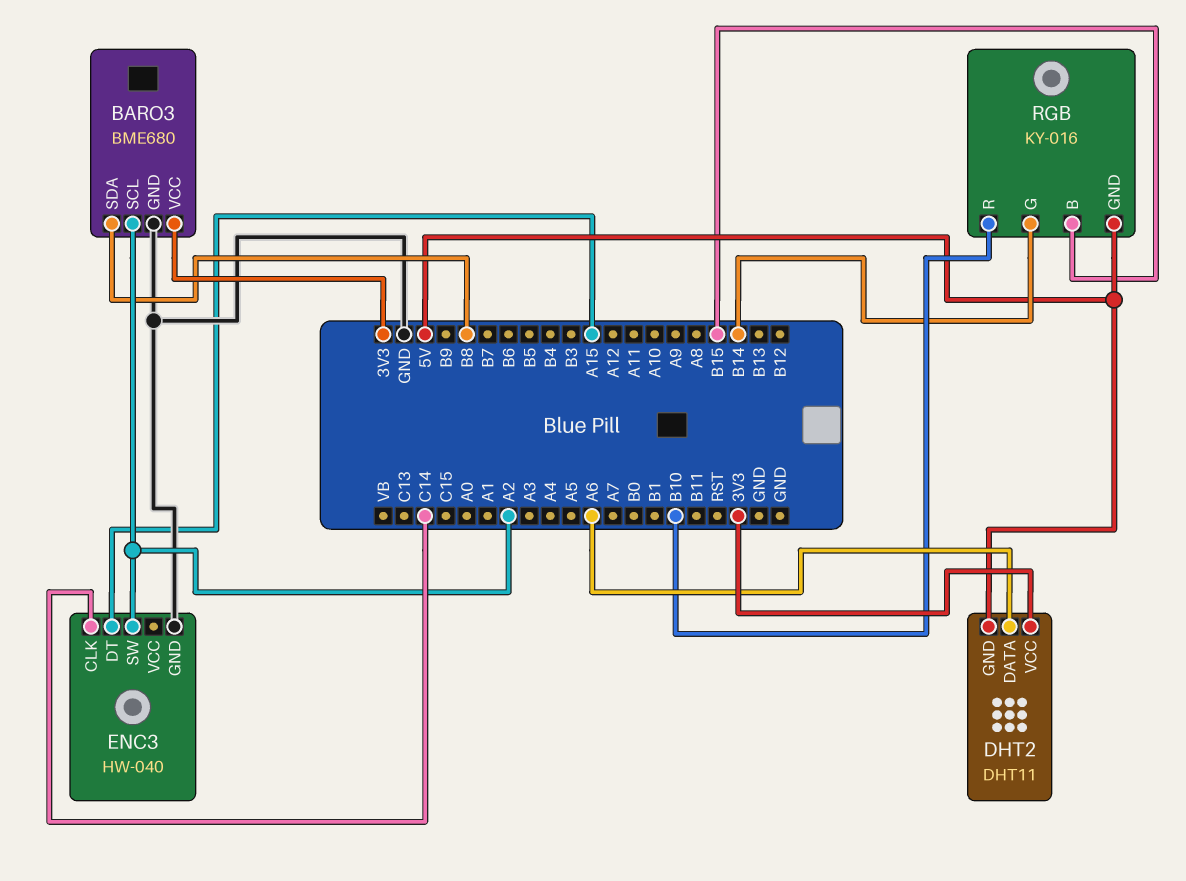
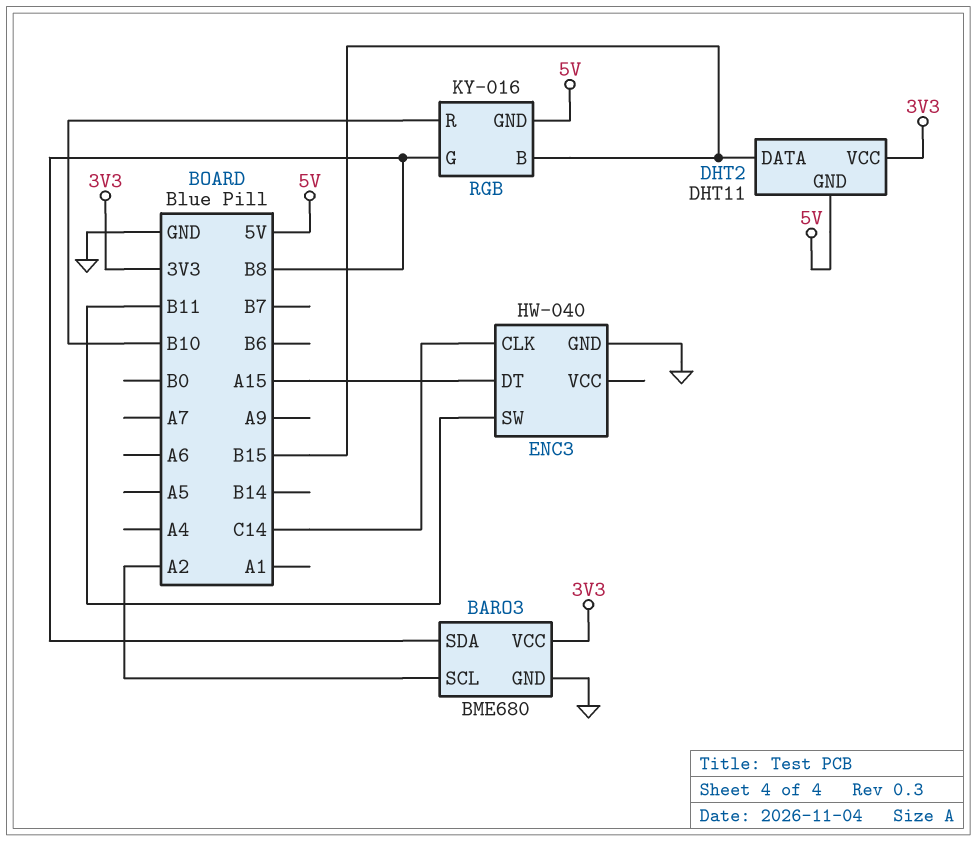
DHT2 pin DATA: A6 -> B15
ENC3 pin SW: A2 -> B11
RGB pin G: B14 -> B8

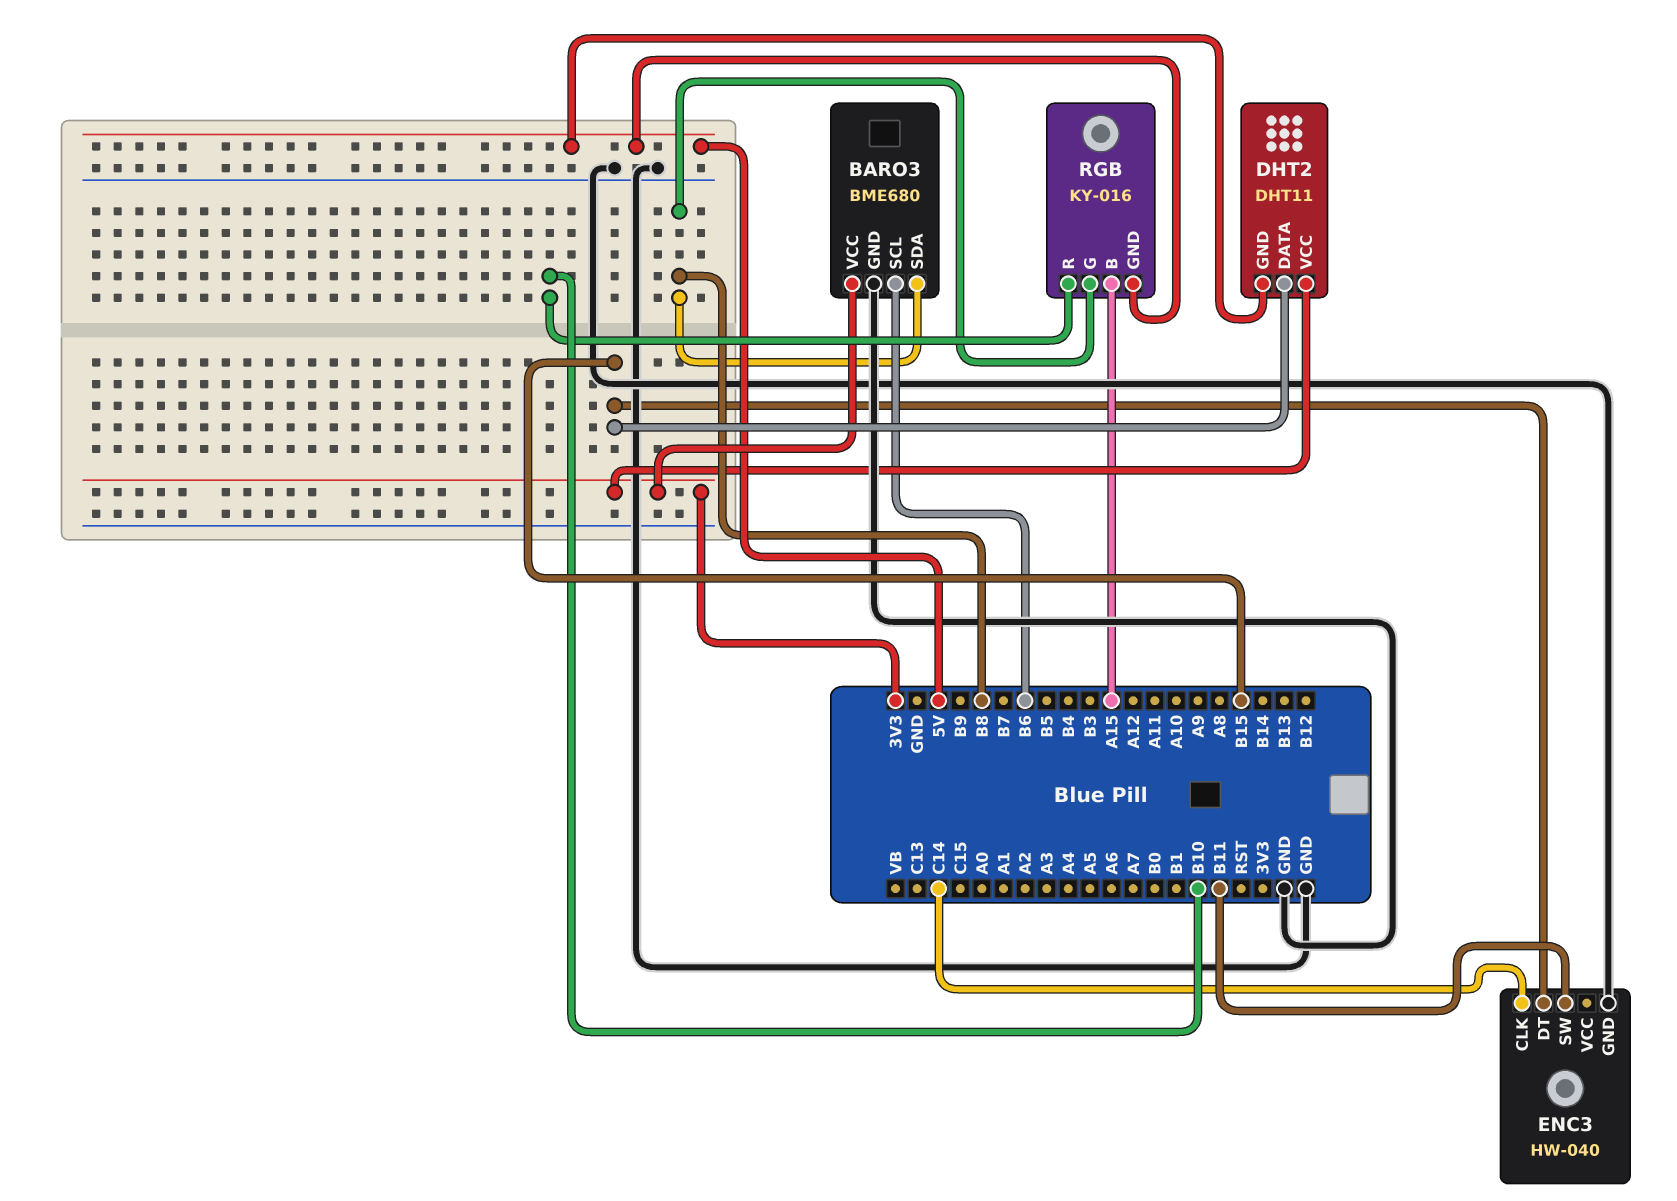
BARO3 pin SCL: A2 -> B6
ENC3 pin DT: A15 -> B15
RGB pin B: B15 -> A15

